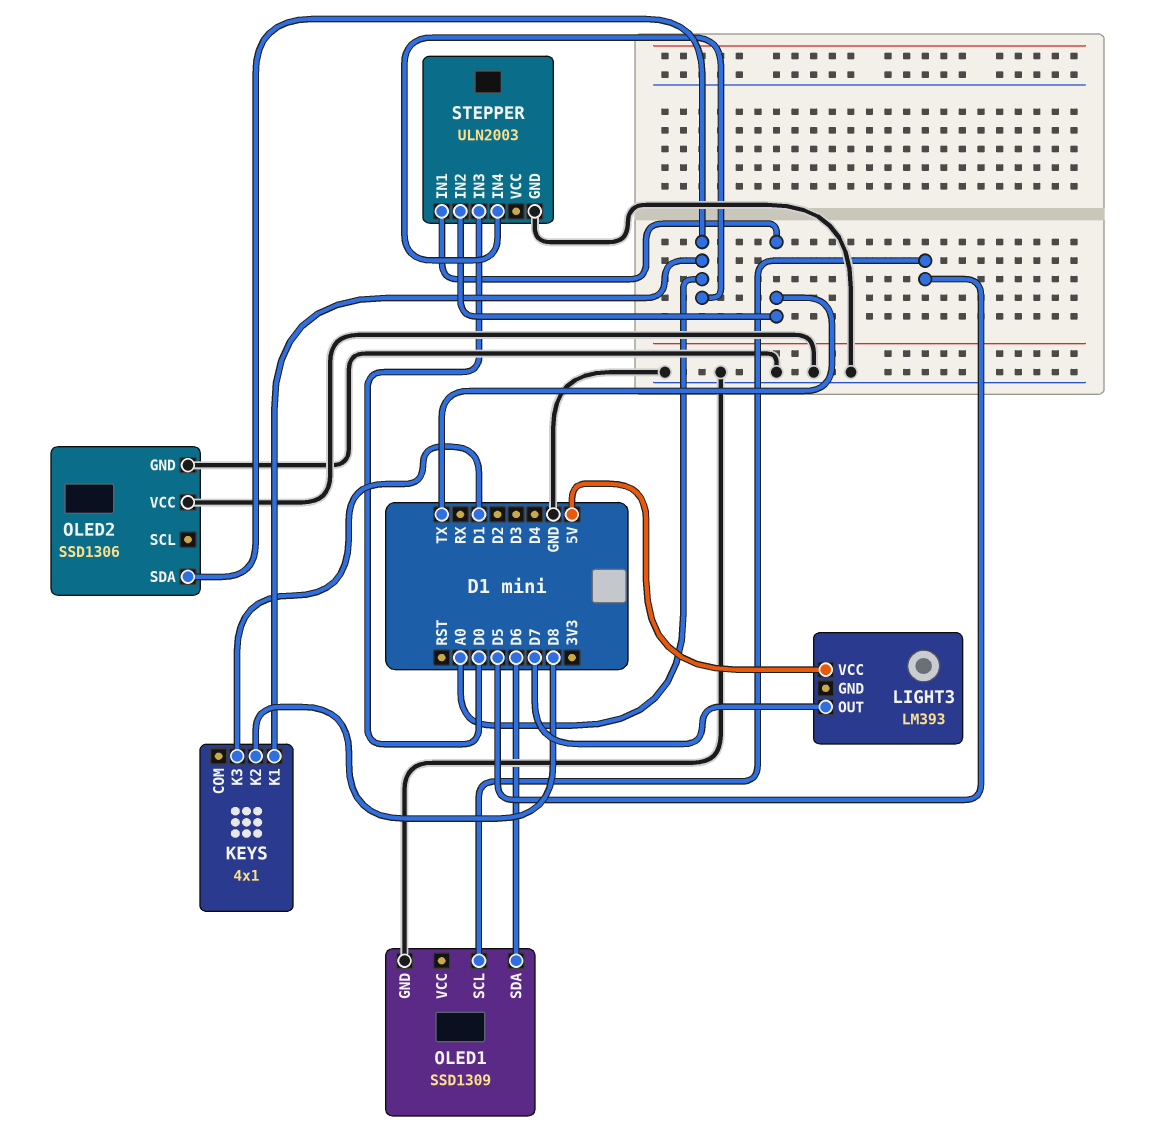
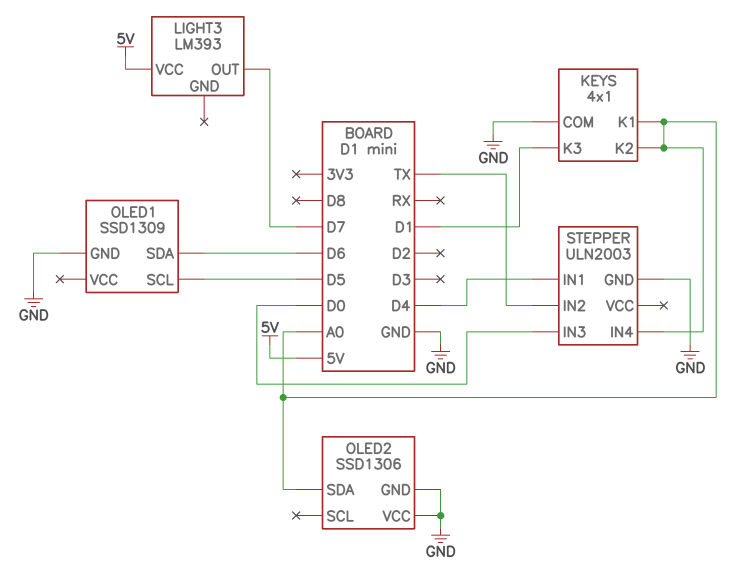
KEYS pin COM: none -> GND
KEYS pin K2: D8 -> A0
STEPPER pin IN1: TX -> D4

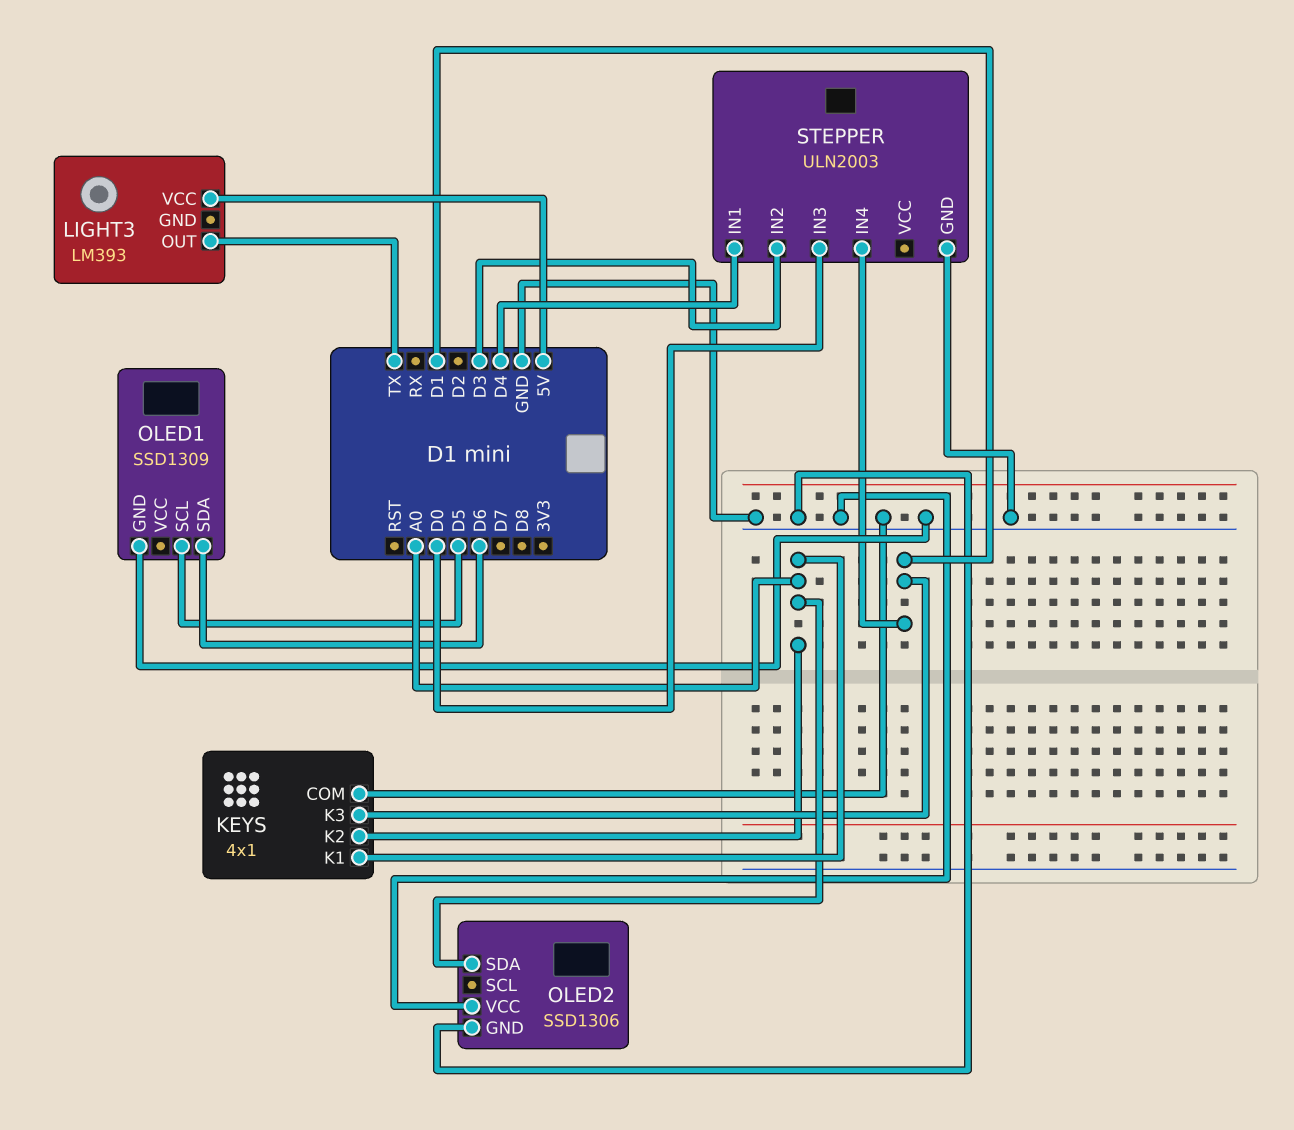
LIGHT3 pin OUT: D7 -> TX
STEPPER pin IN2: TX -> D3
STEPPER pin IN4: A0 -> D1

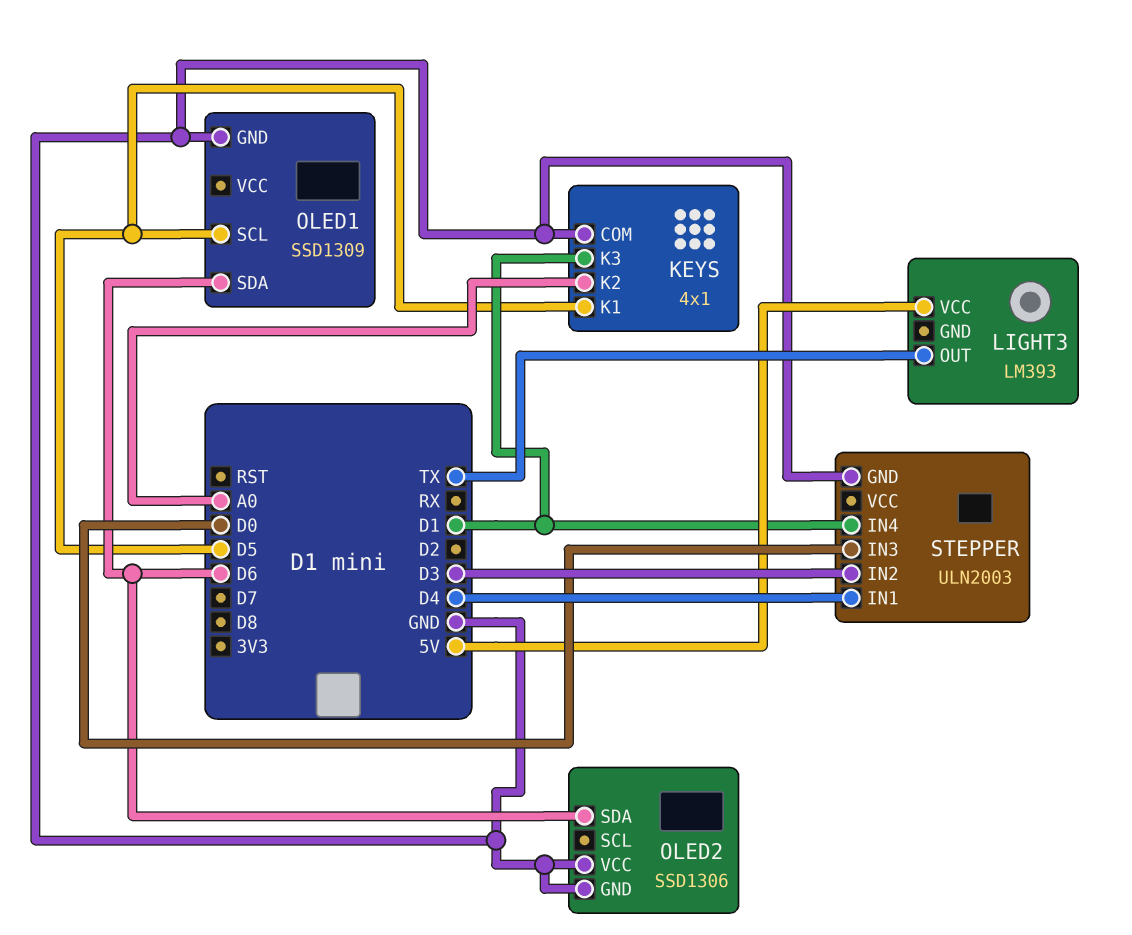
KEYS pin K1: A0 -> D5
OLED2 pin SDA: A0 -> D6

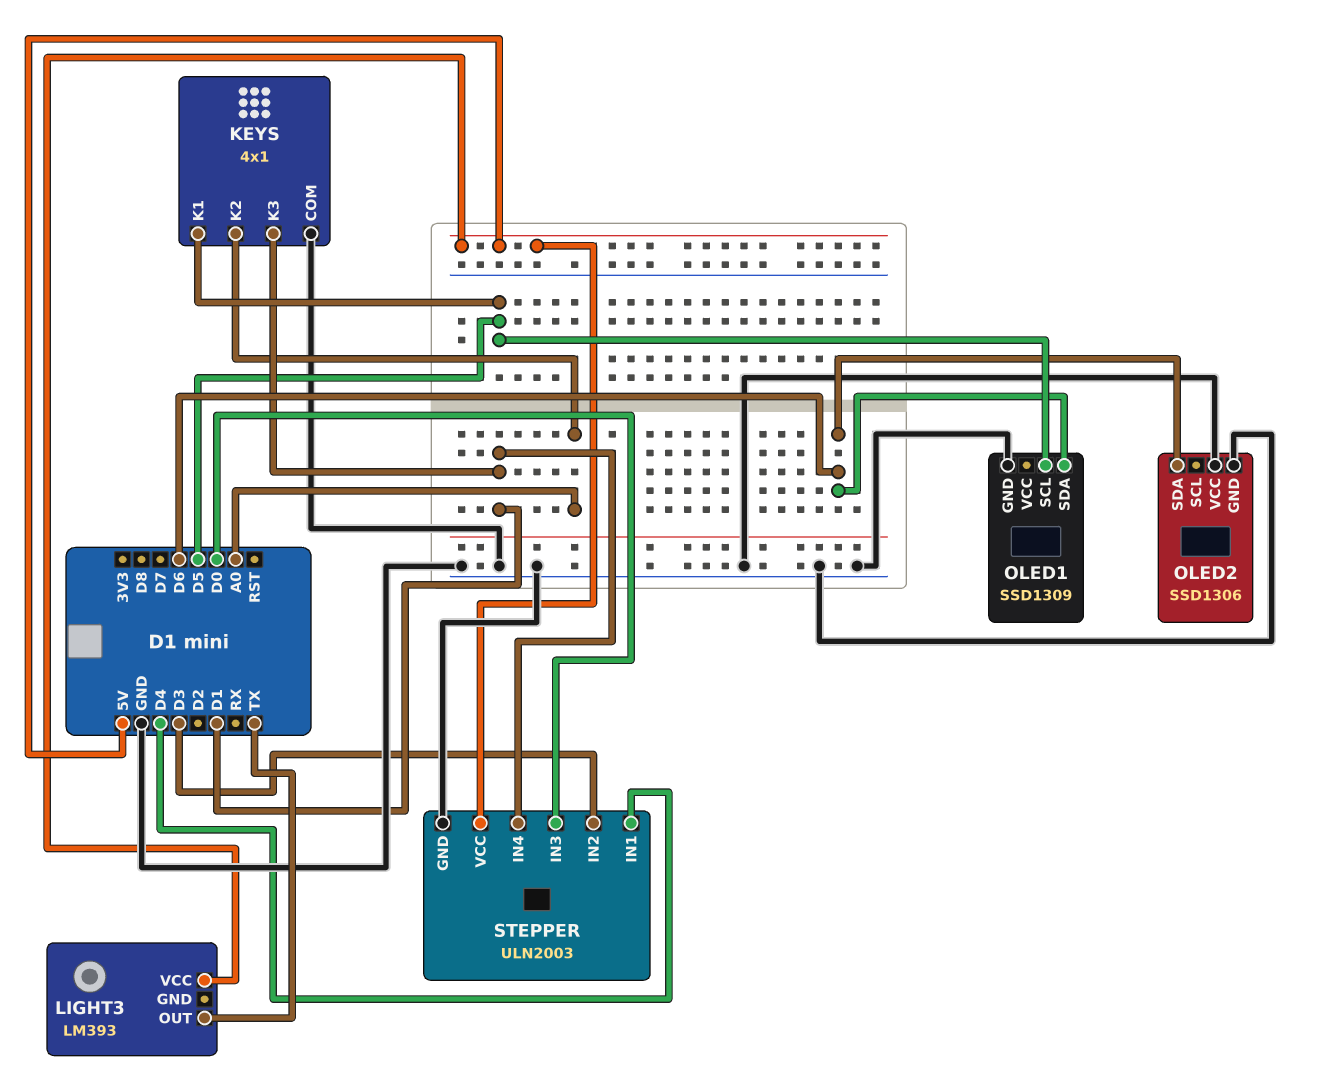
STEPPER pin VCC: none -> 5V

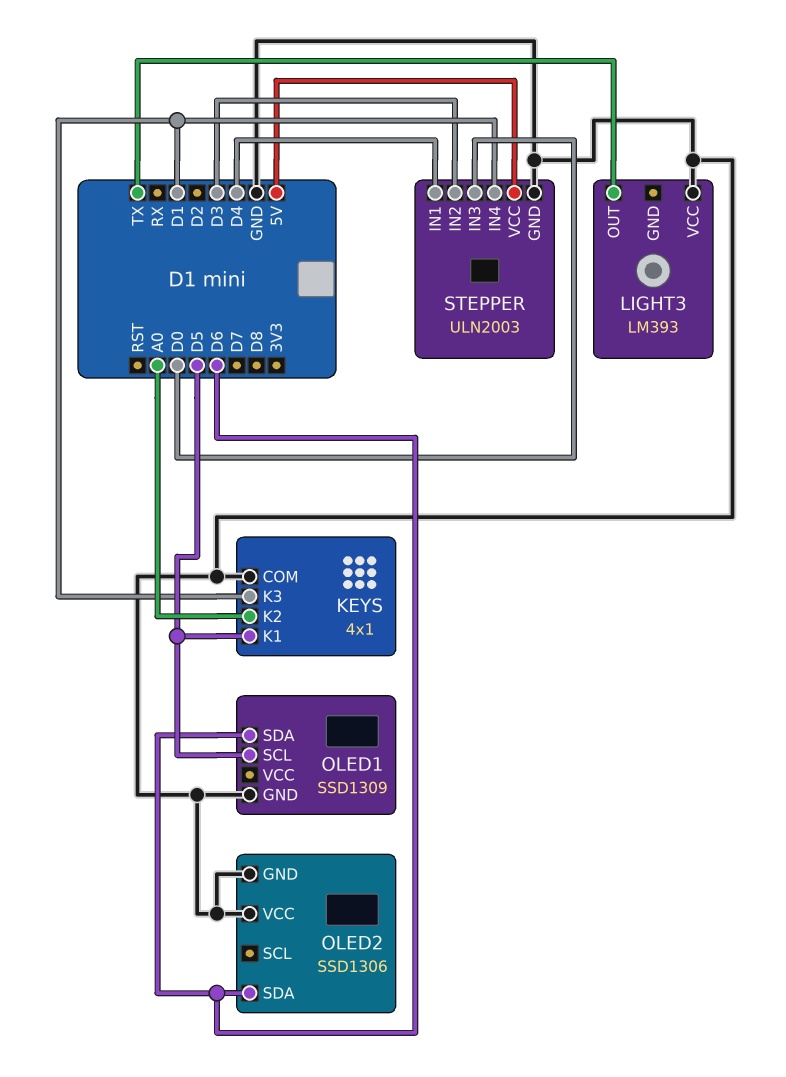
LIGHT3 pin VCC: 5V -> GND

